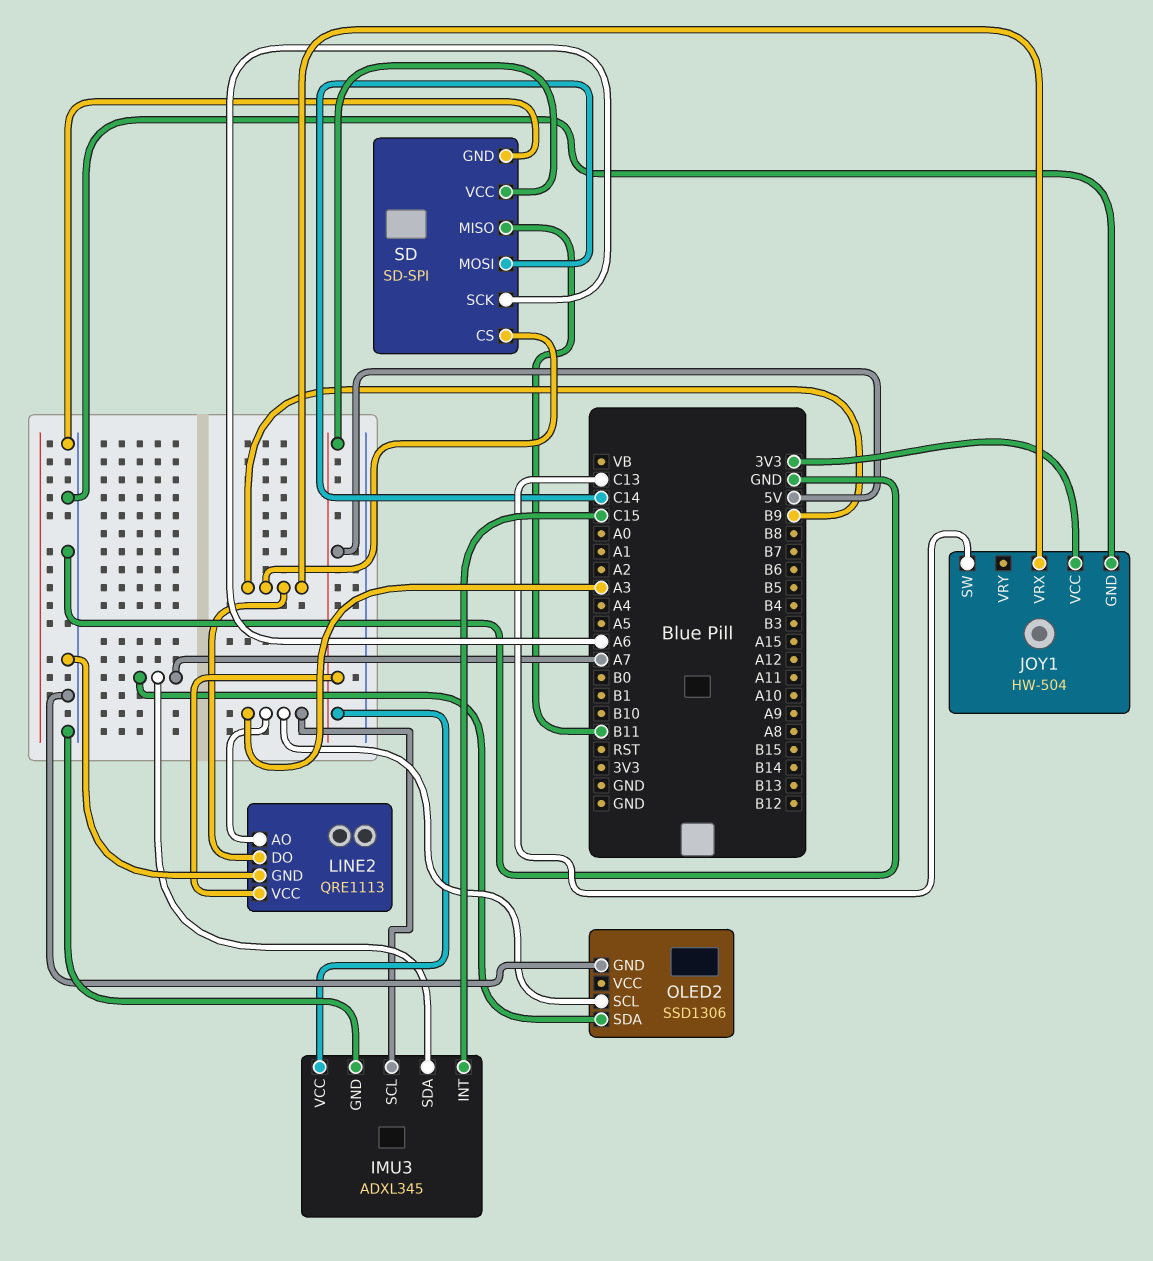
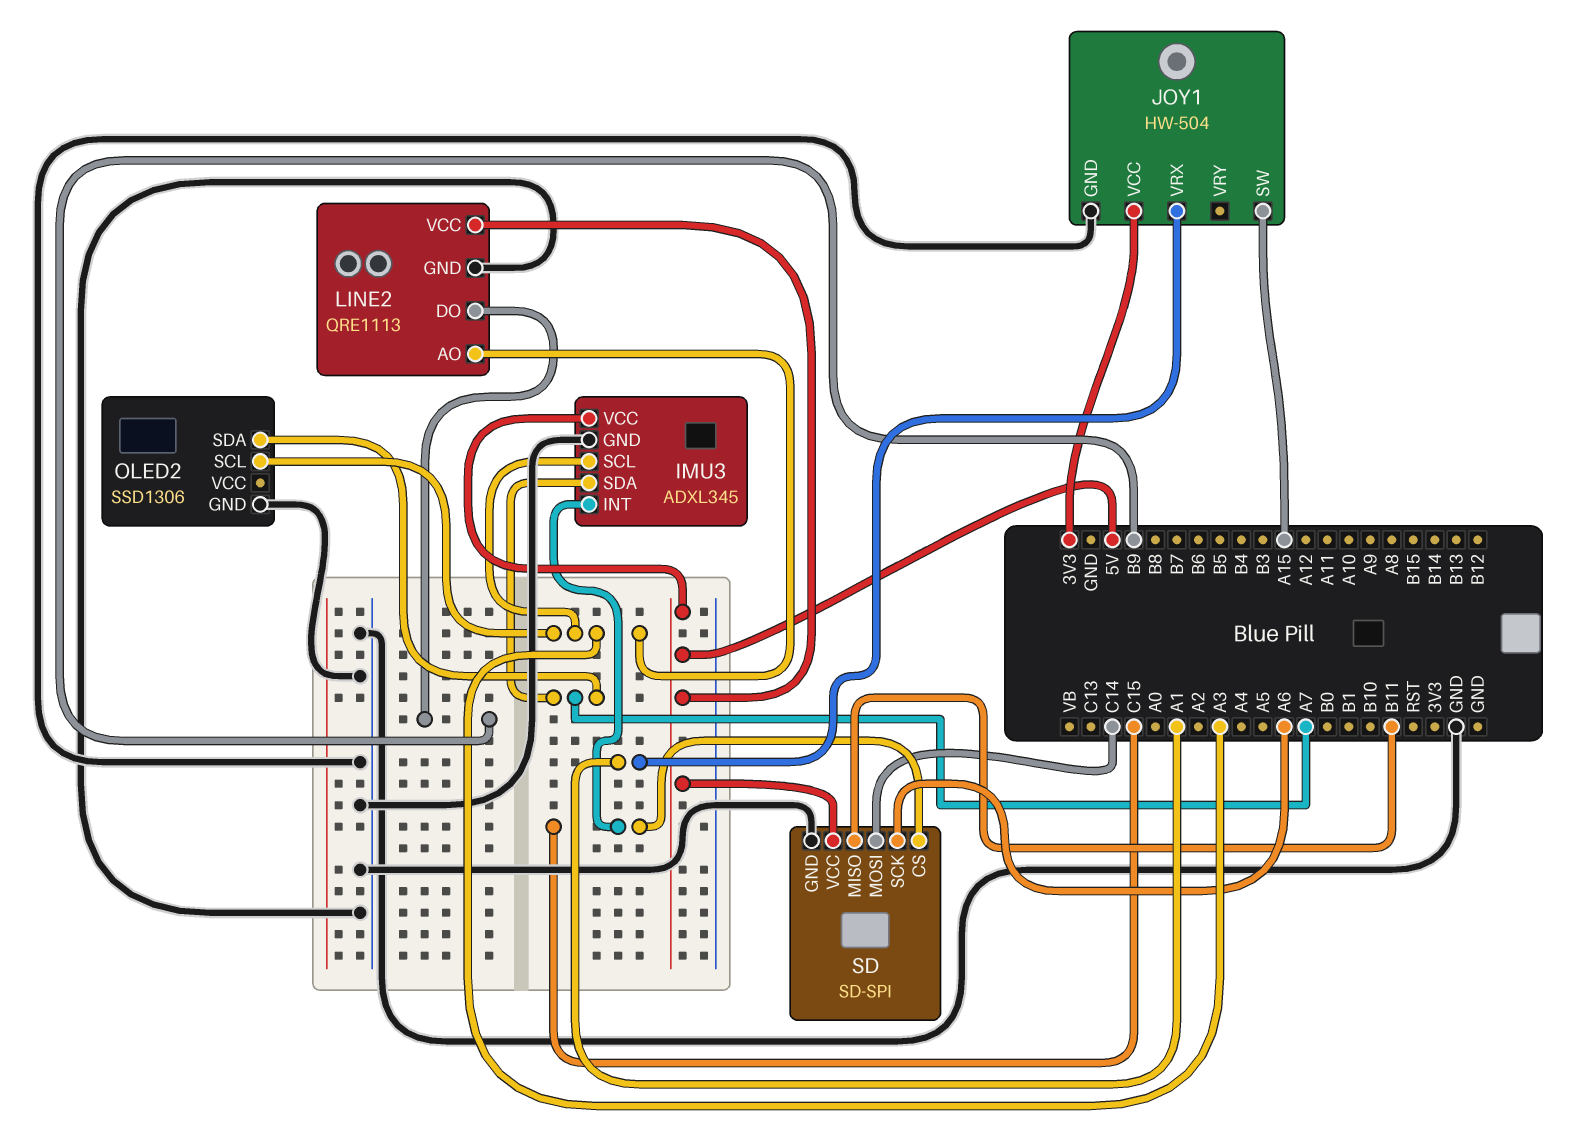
JOY1 pin SW: C13 -> A15
JOY1 pin VRX: B9 -> A1
SD pin CS: B9 -> C15

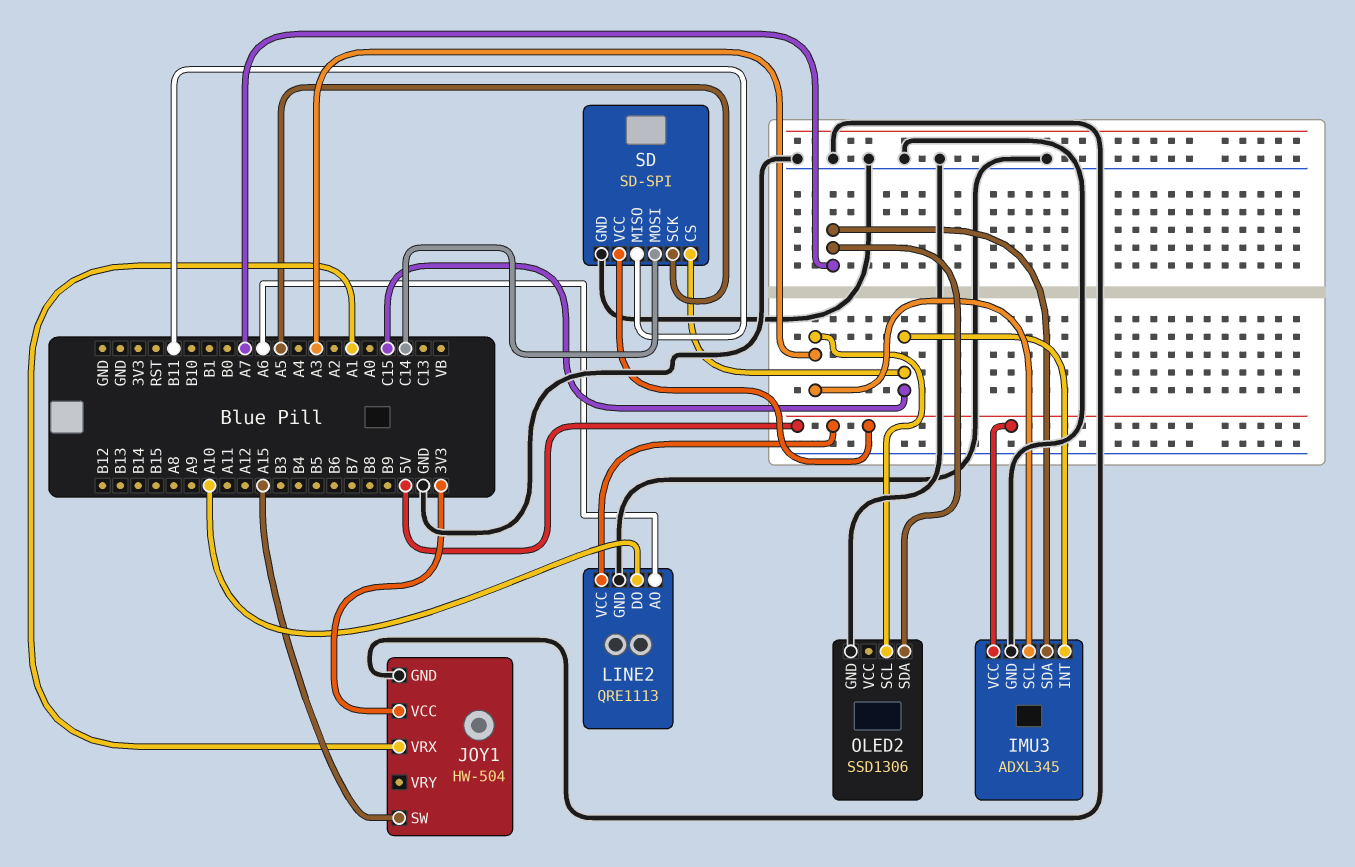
LINE2 pin AO: A3 -> A6
LINE2 pin DO: B9 -> A10
SD pin SCK: A6 -> A5

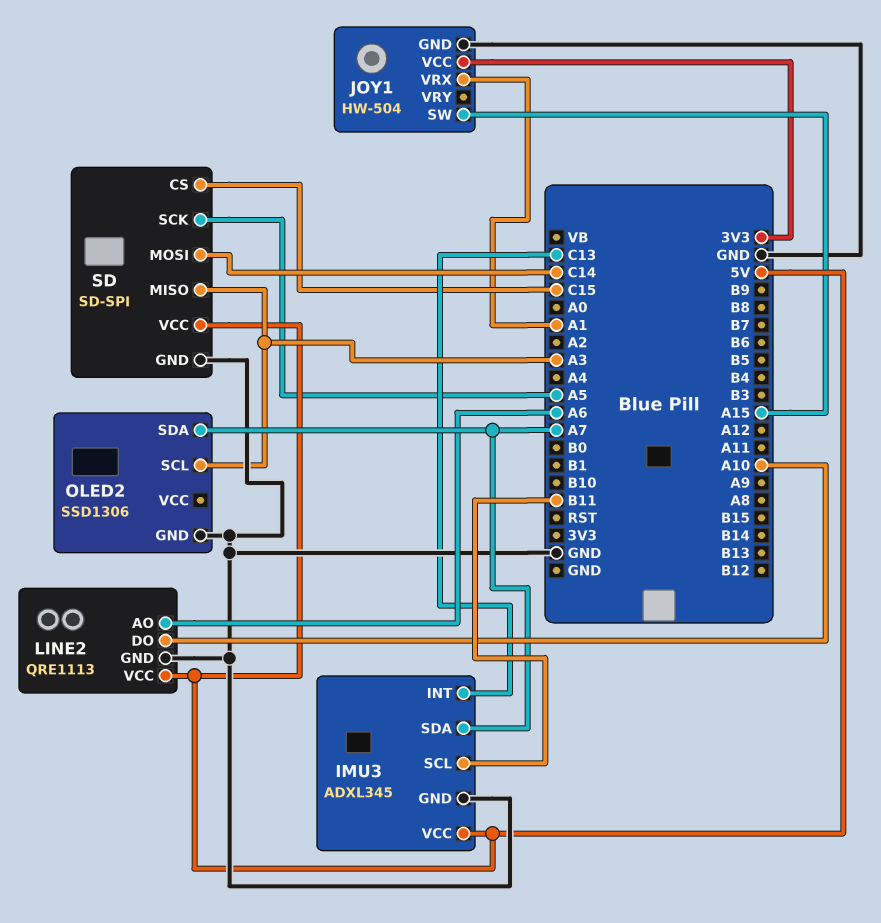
IMU3 pin INT: C15 -> C13
IMU3 pin SCL: A3 -> B11
SD pin MISO: B11 -> A3

